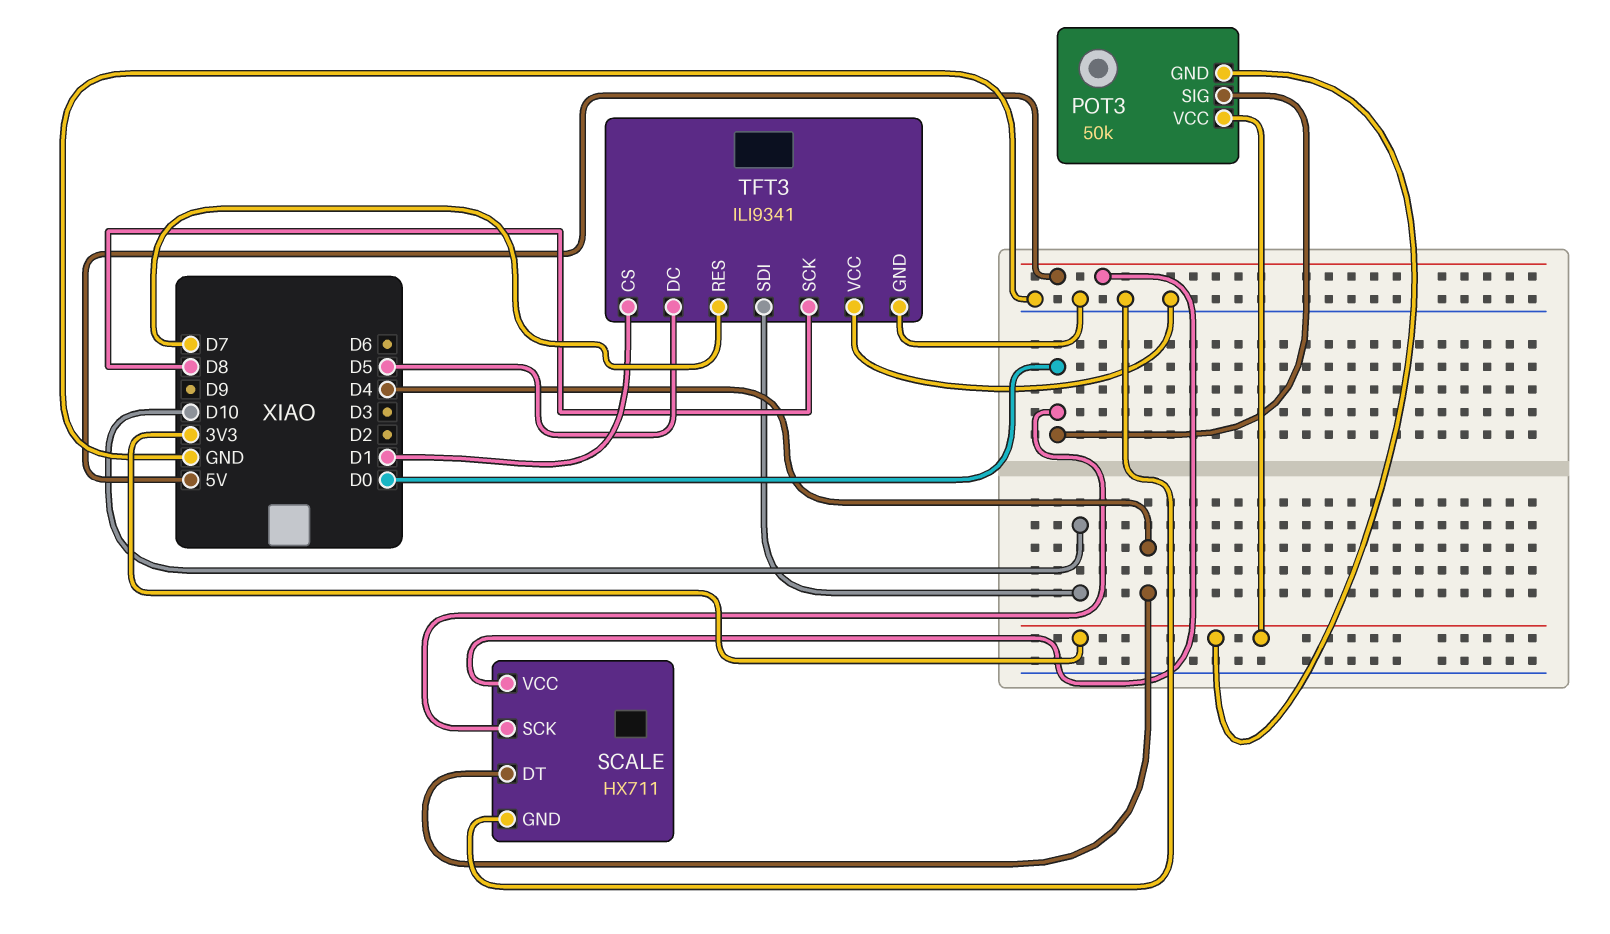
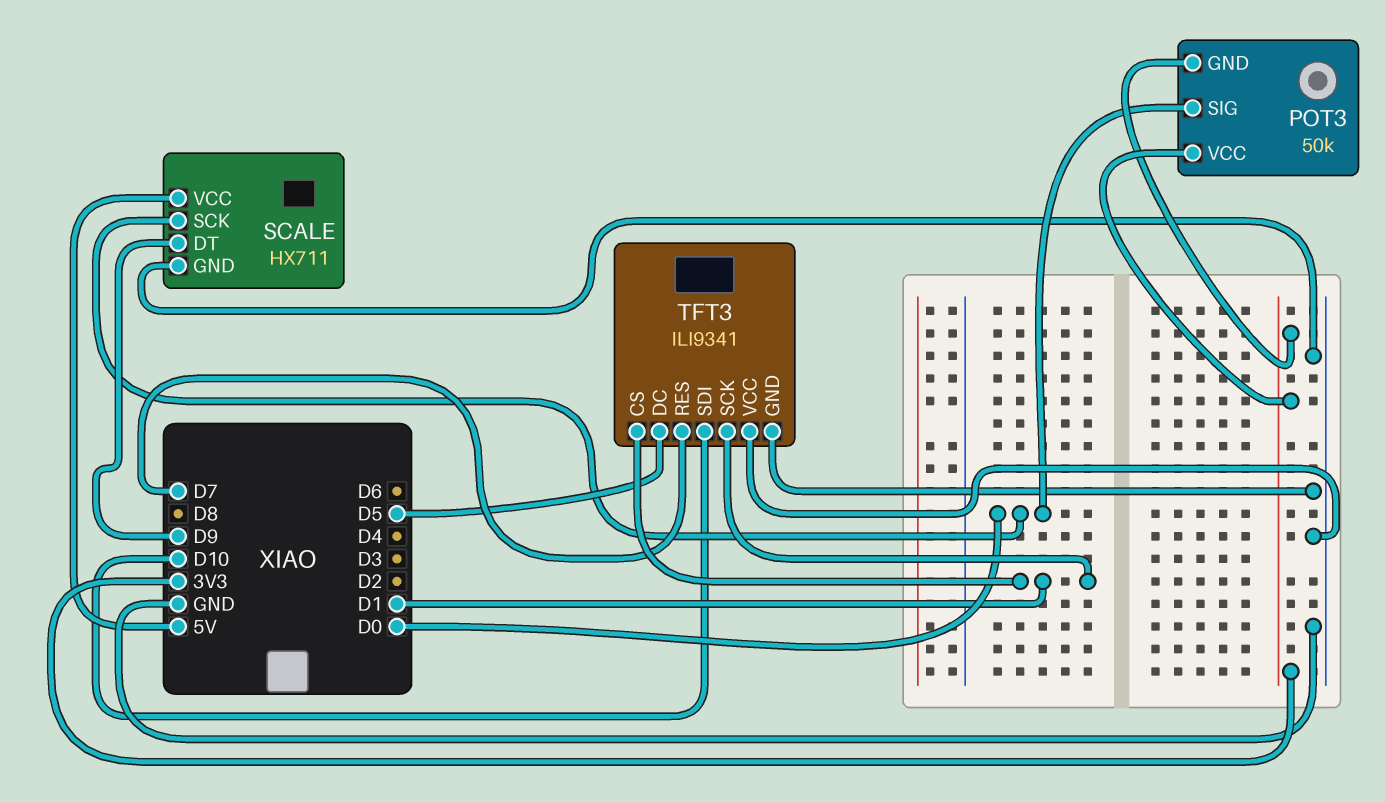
SCALE pin DT: D4 -> D9
TFT3 pin SCK: D8 -> D1

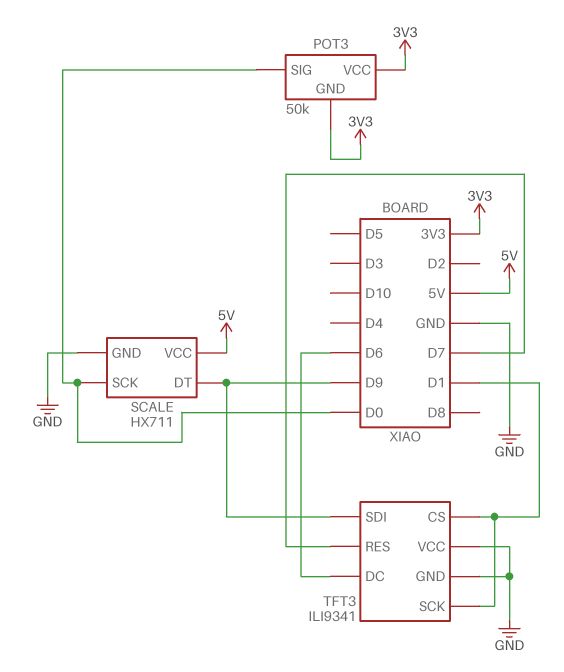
TFT3 pin DC: D5 -> D6
TFT3 pin SDI: D10 -> D9

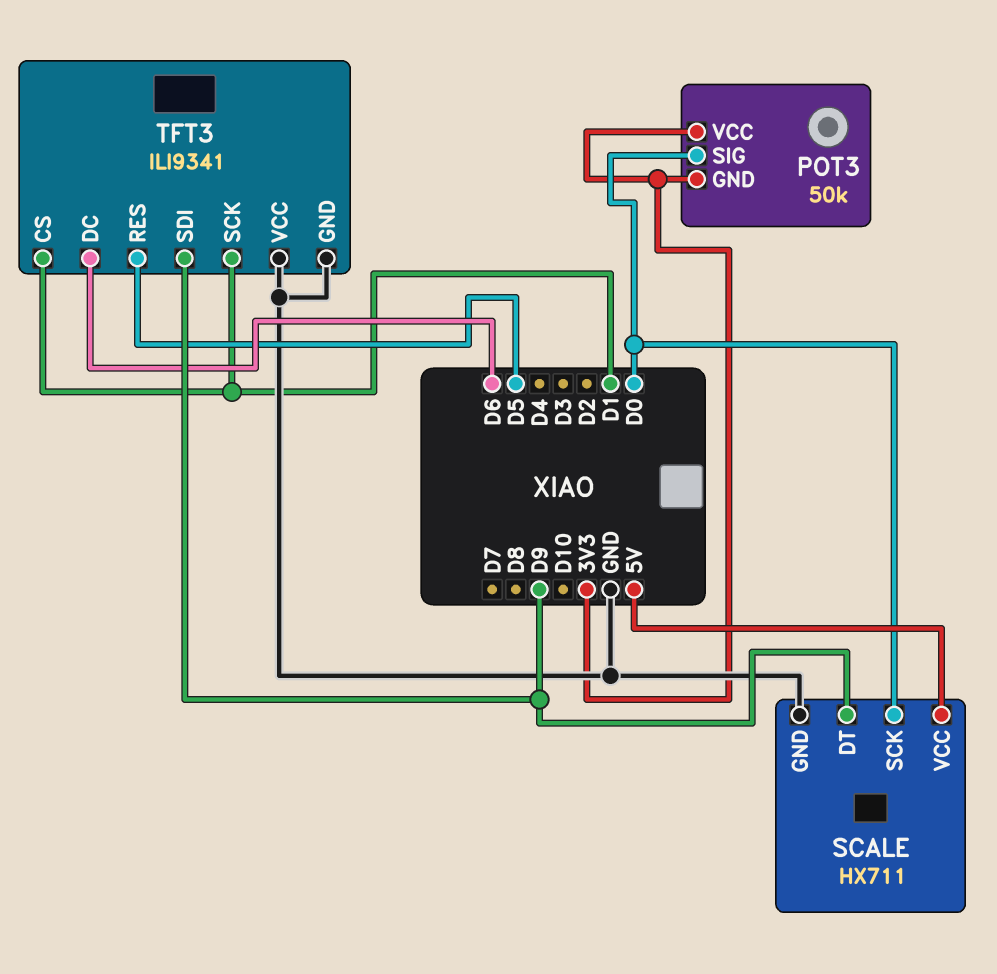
TFT3 pin RES: D7 -> D5

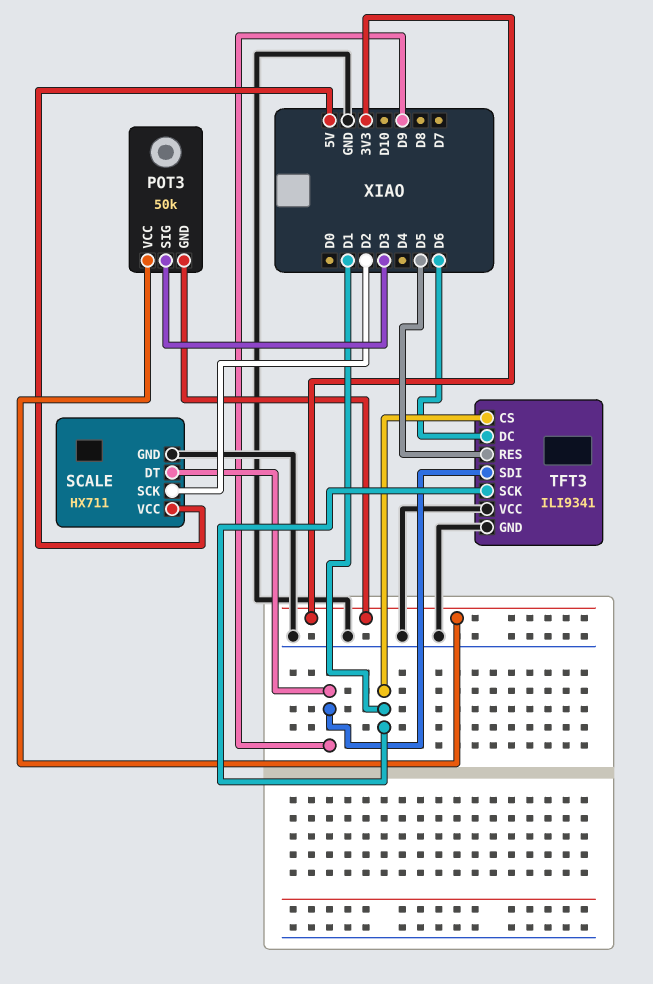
POT3 pin SIG: D0 -> D3
SCALE pin SCK: D0 -> D2

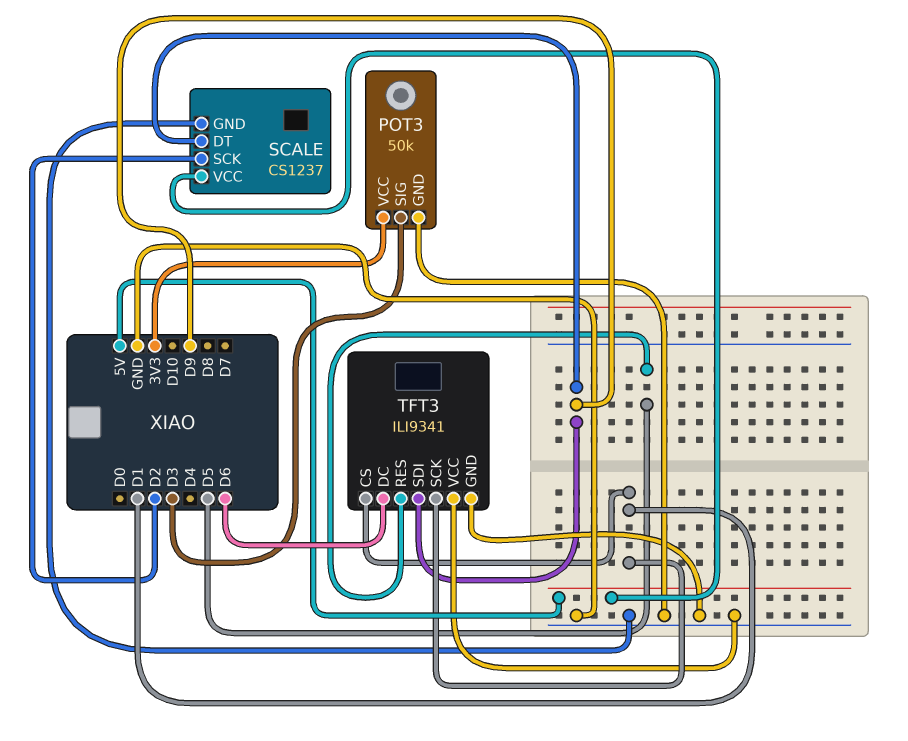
POT3 pin GND: 3V3 -> GND
SCALE: HX711 -> CS1237

